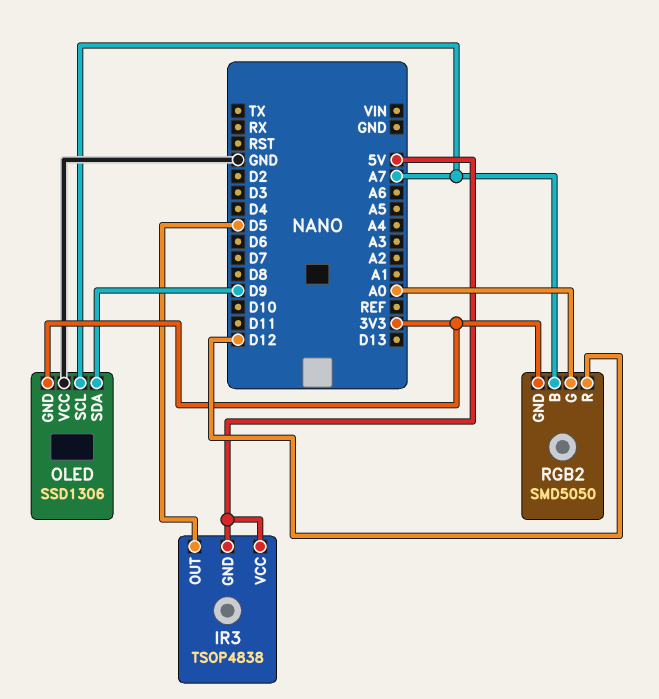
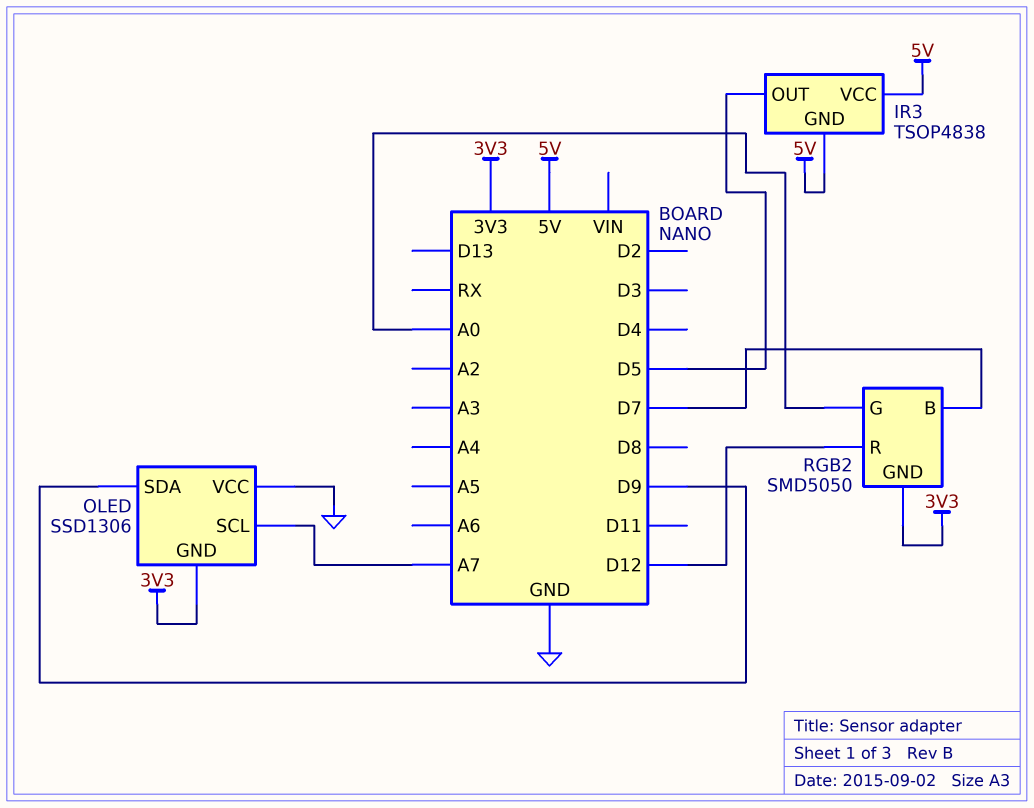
RGB2 pin B: A7 -> D7

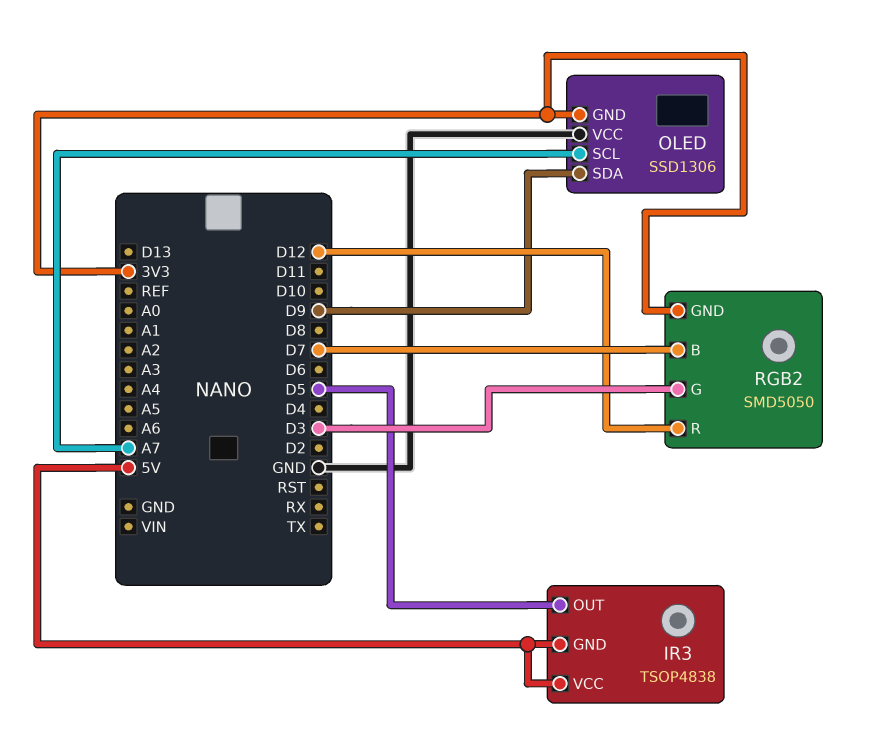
RGB2 pin G: A0 -> D3

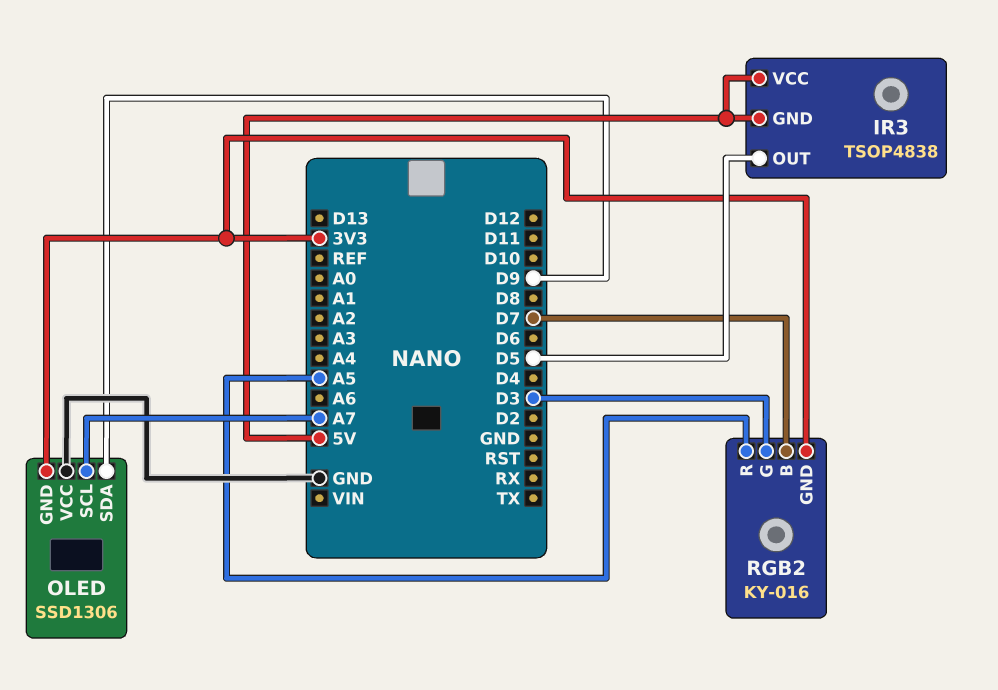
RGB2: SMD5050 -> KY-016
RGB2 pin R: D12 -> A5

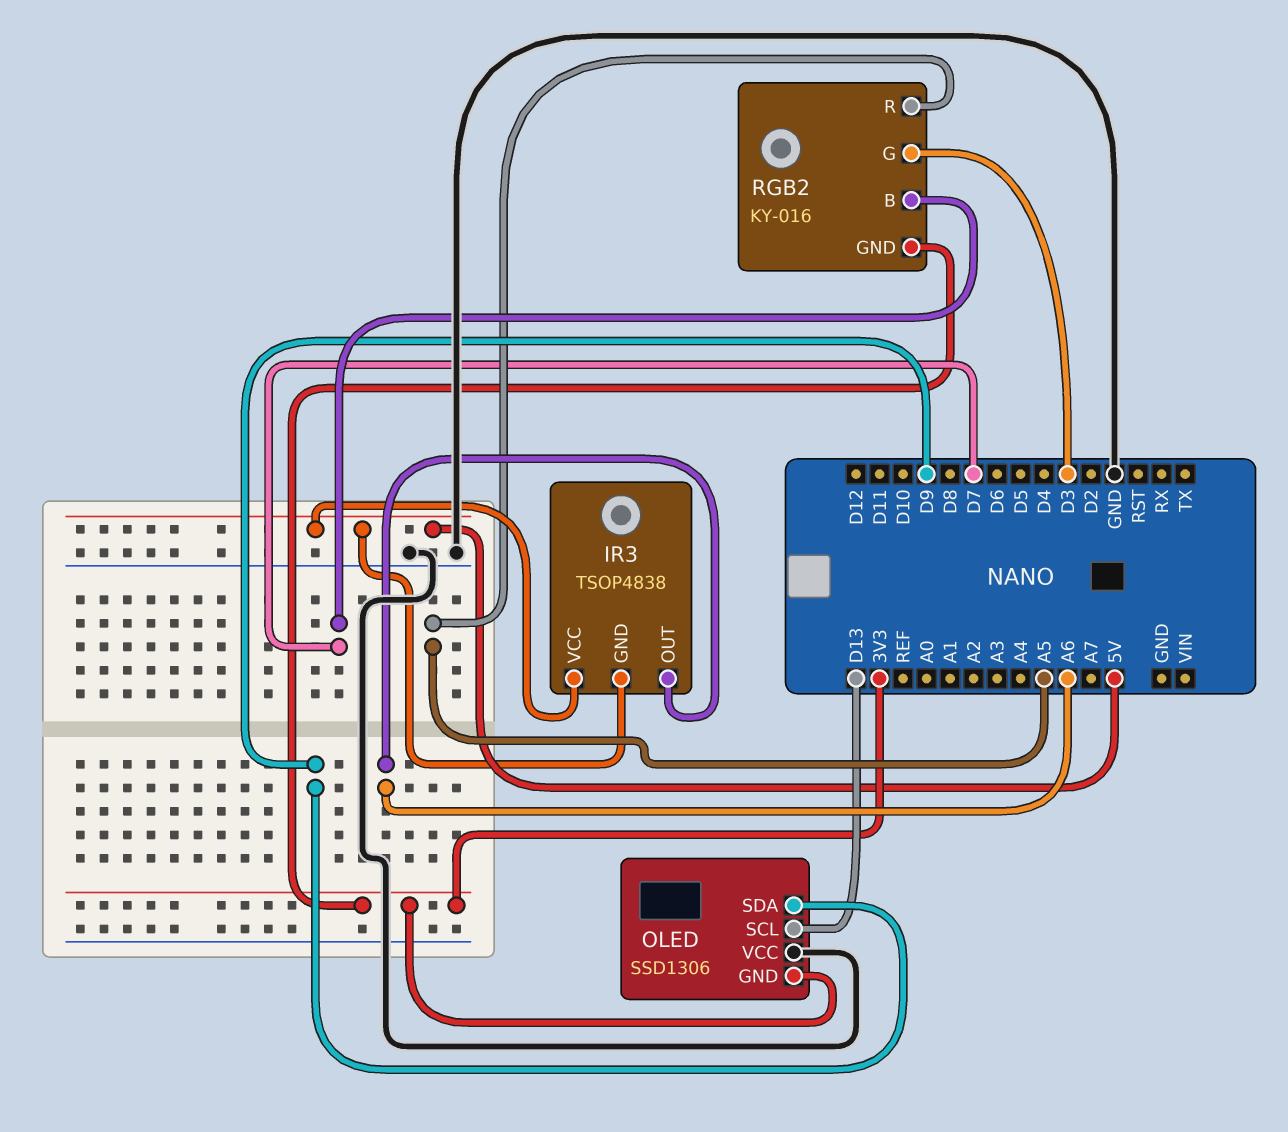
IR3 pin OUT: D5 -> A6
OLED pin SCL: A7 -> D13

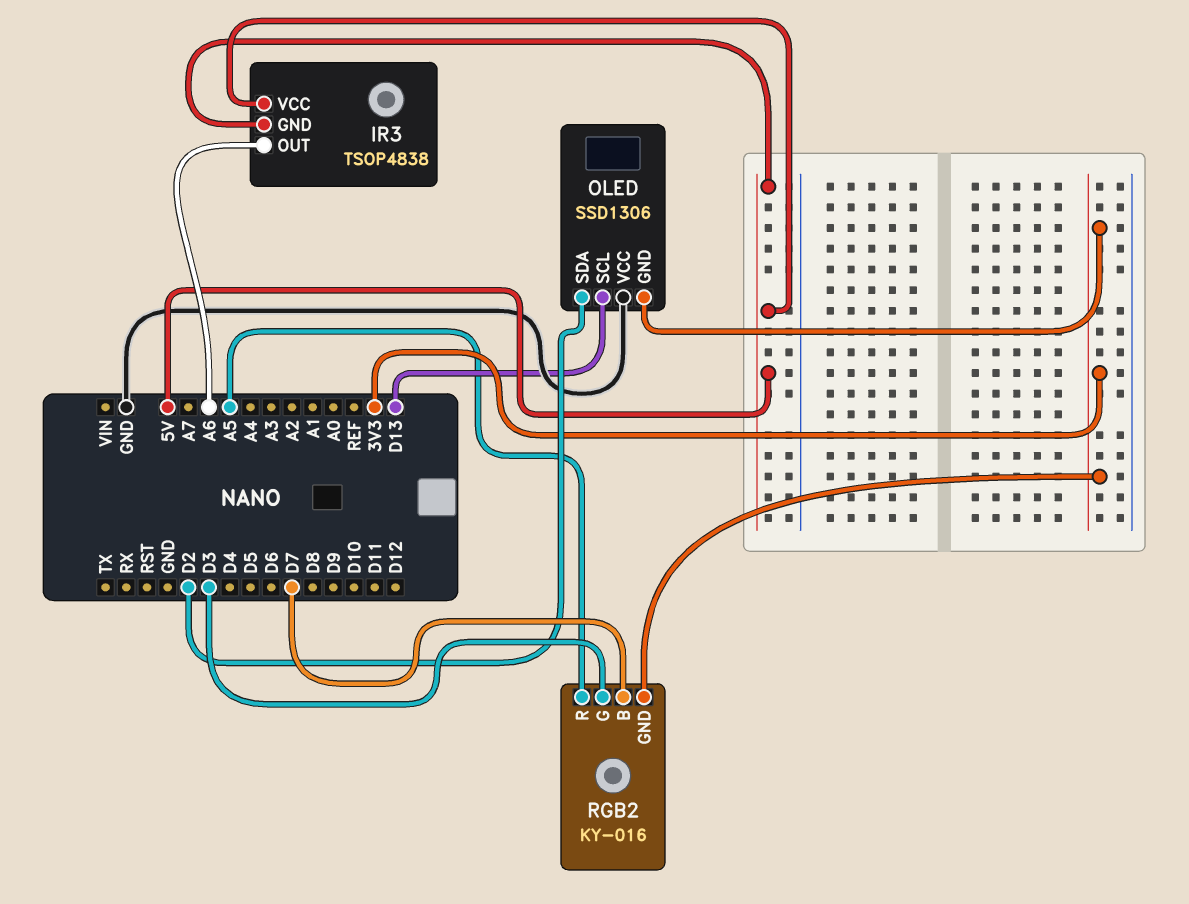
OLED pin SDA: D9 -> D2

